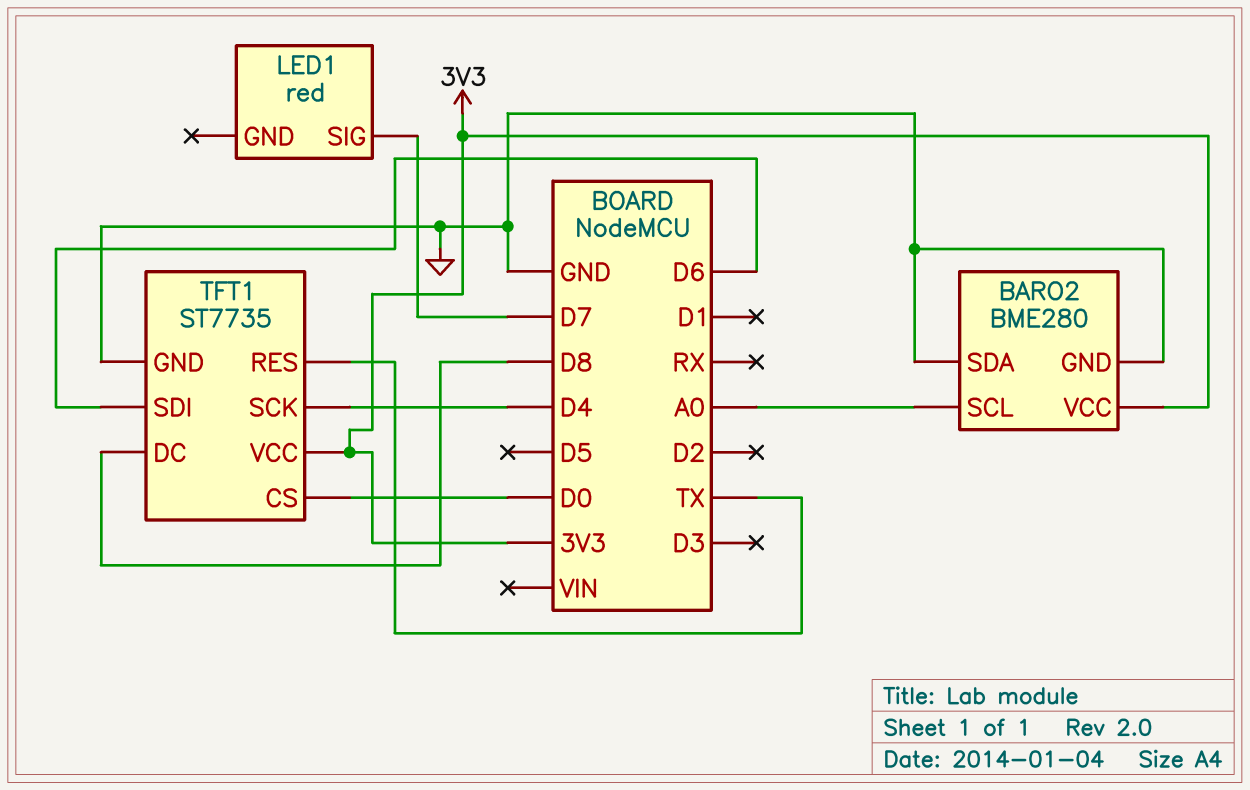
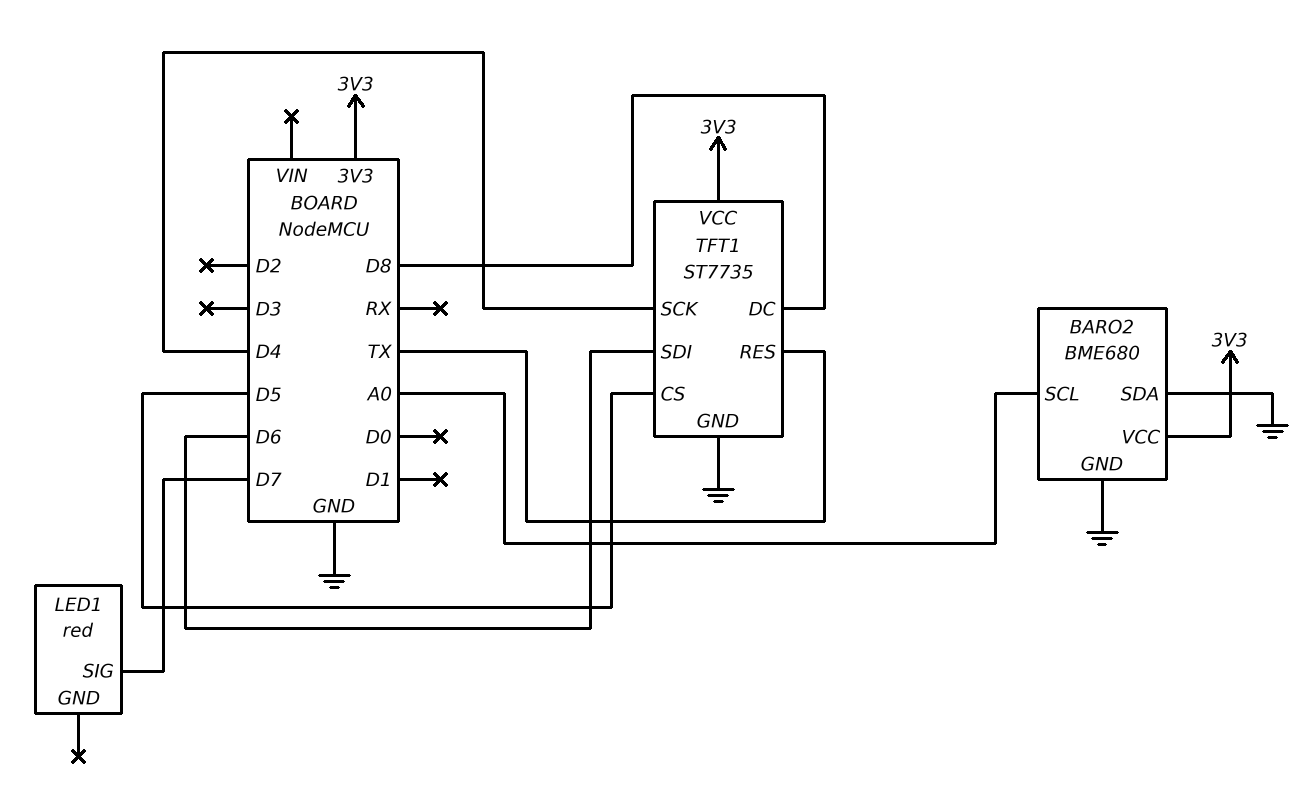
BARO2: BME280 -> BME680
TFT1 pin CS: D0 -> D5

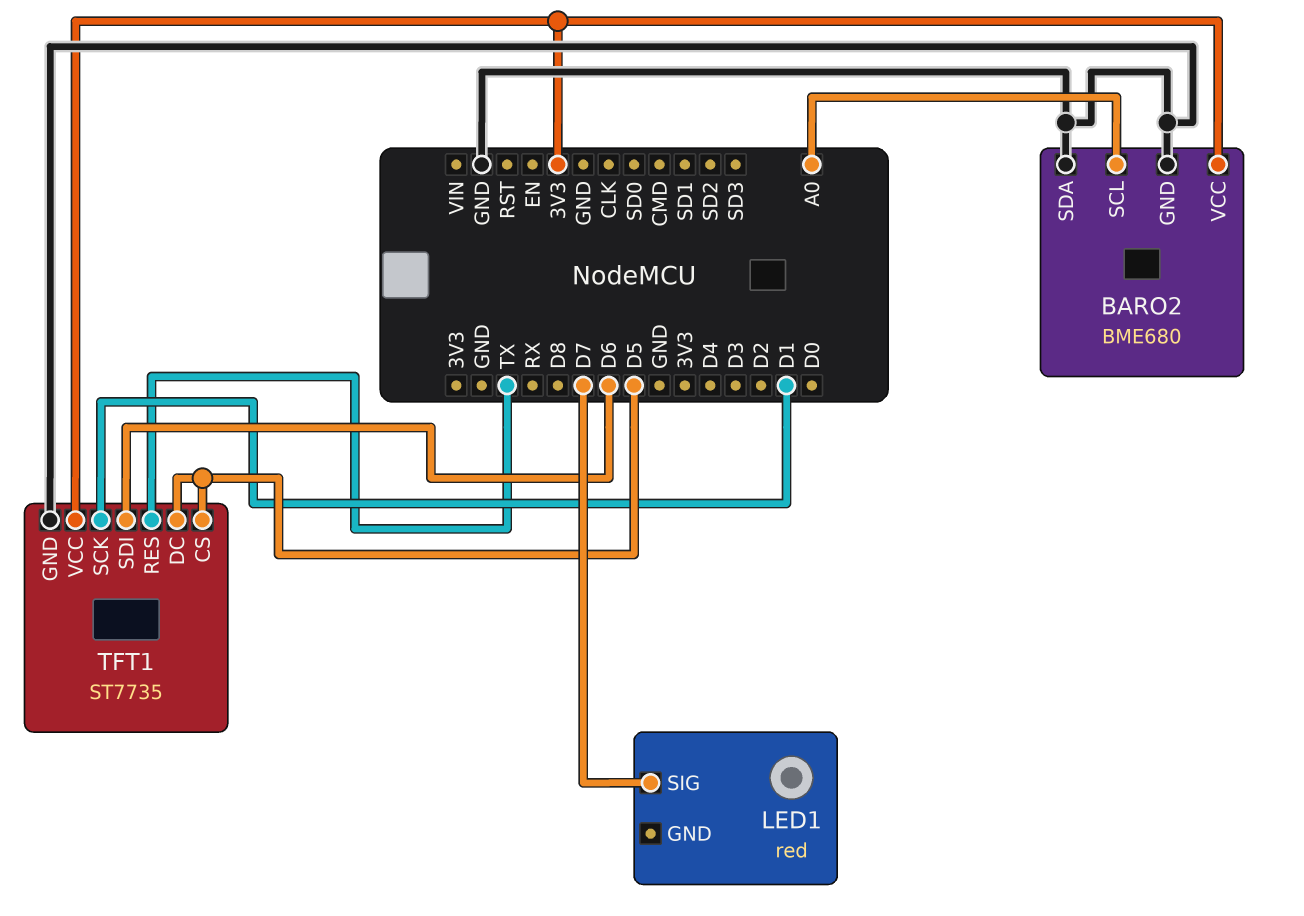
TFT1 pin DC: D8 -> D5
TFT1 pin SCK: D4 -> D1

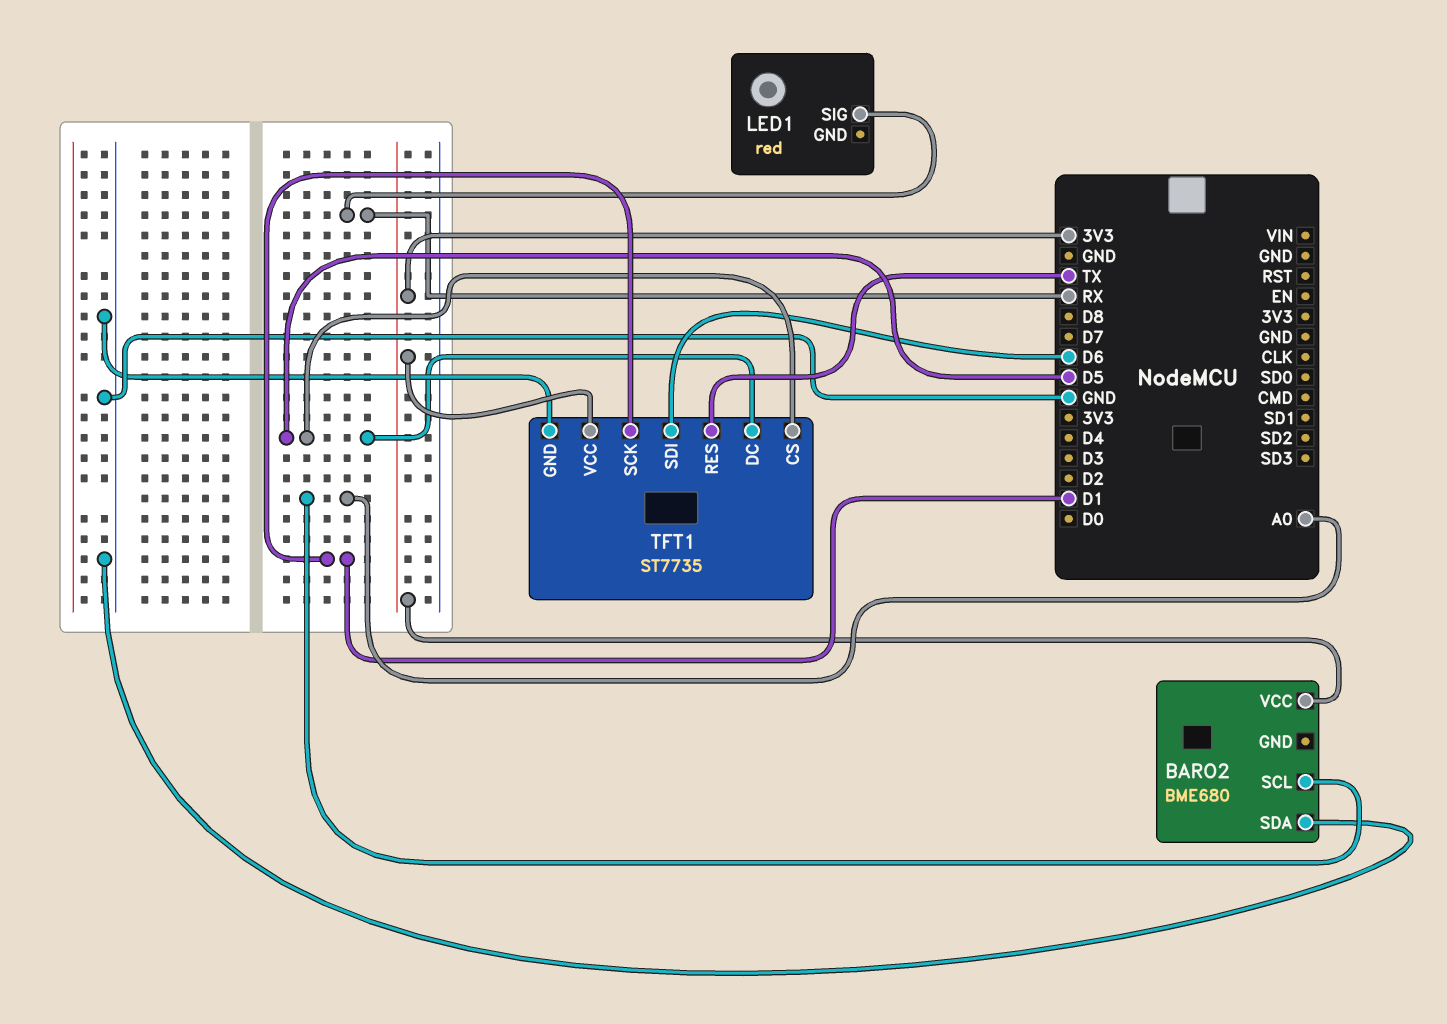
BARO2 pin GND: GND -> none
LED1 pin SIG: D7 -> RX

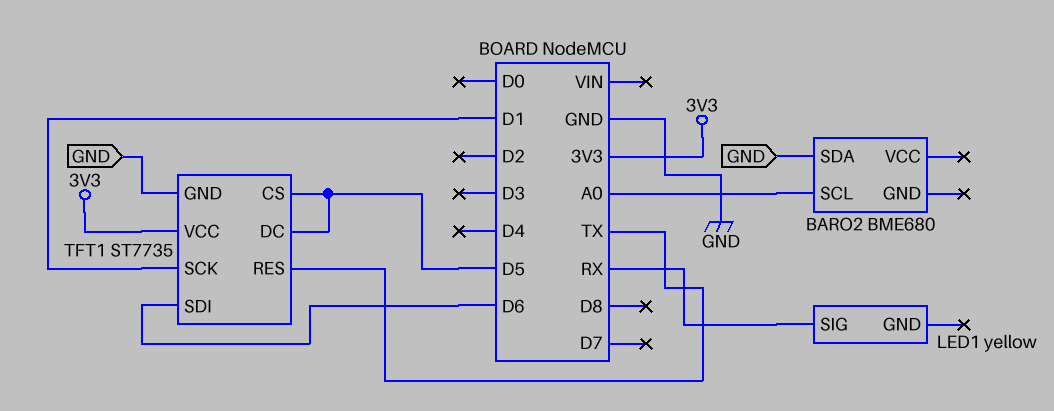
BARO2 pin VCC: 3V3 -> none
LED1: red -> yellow

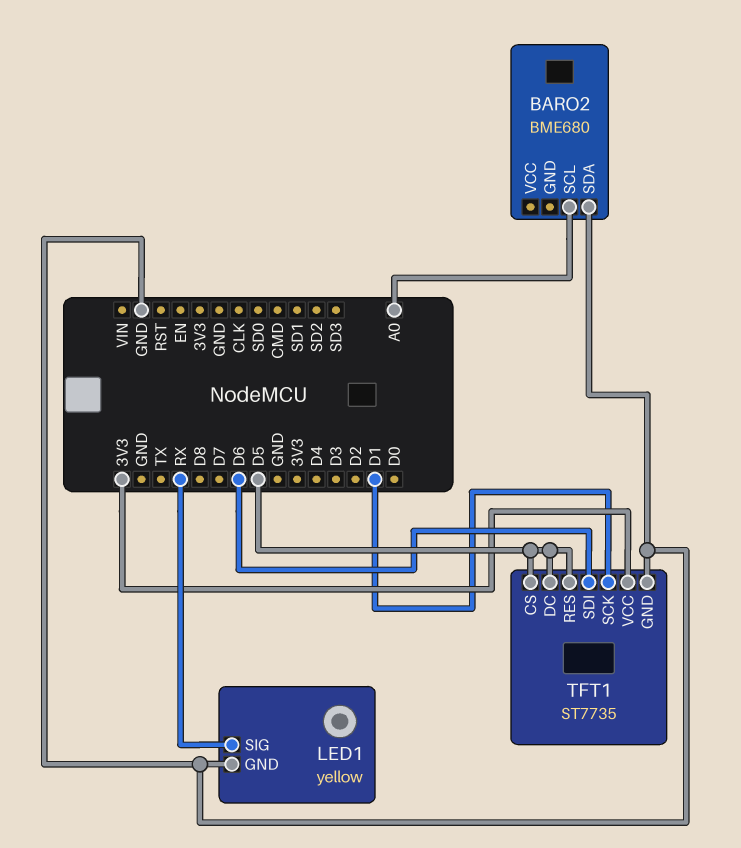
LED1 pin GND: none -> GND
TFT1 pin RES: TX -> D5

